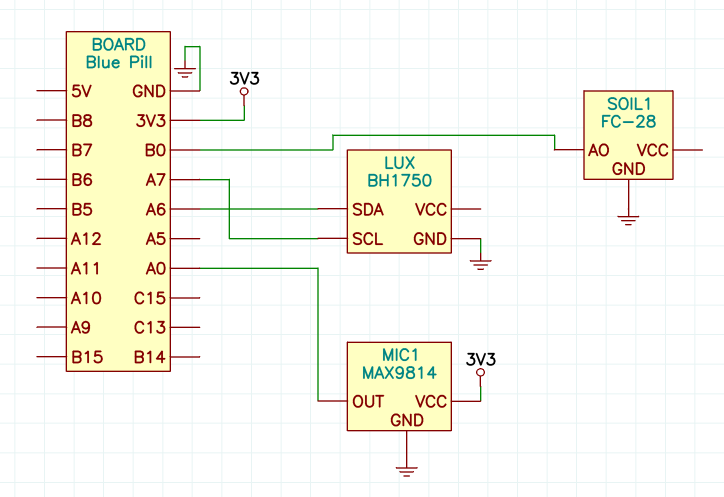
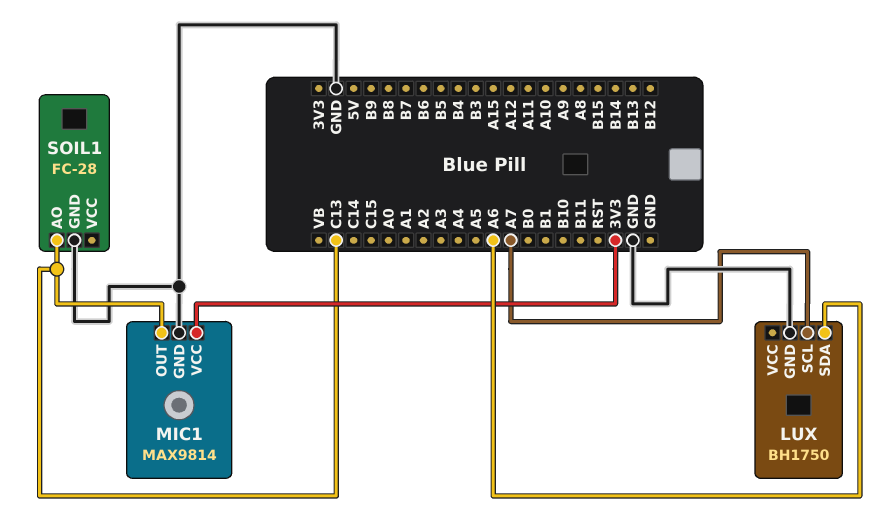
MIC1 pin OUT: A0 -> C13
SOIL1 pin AO: B0 -> C13

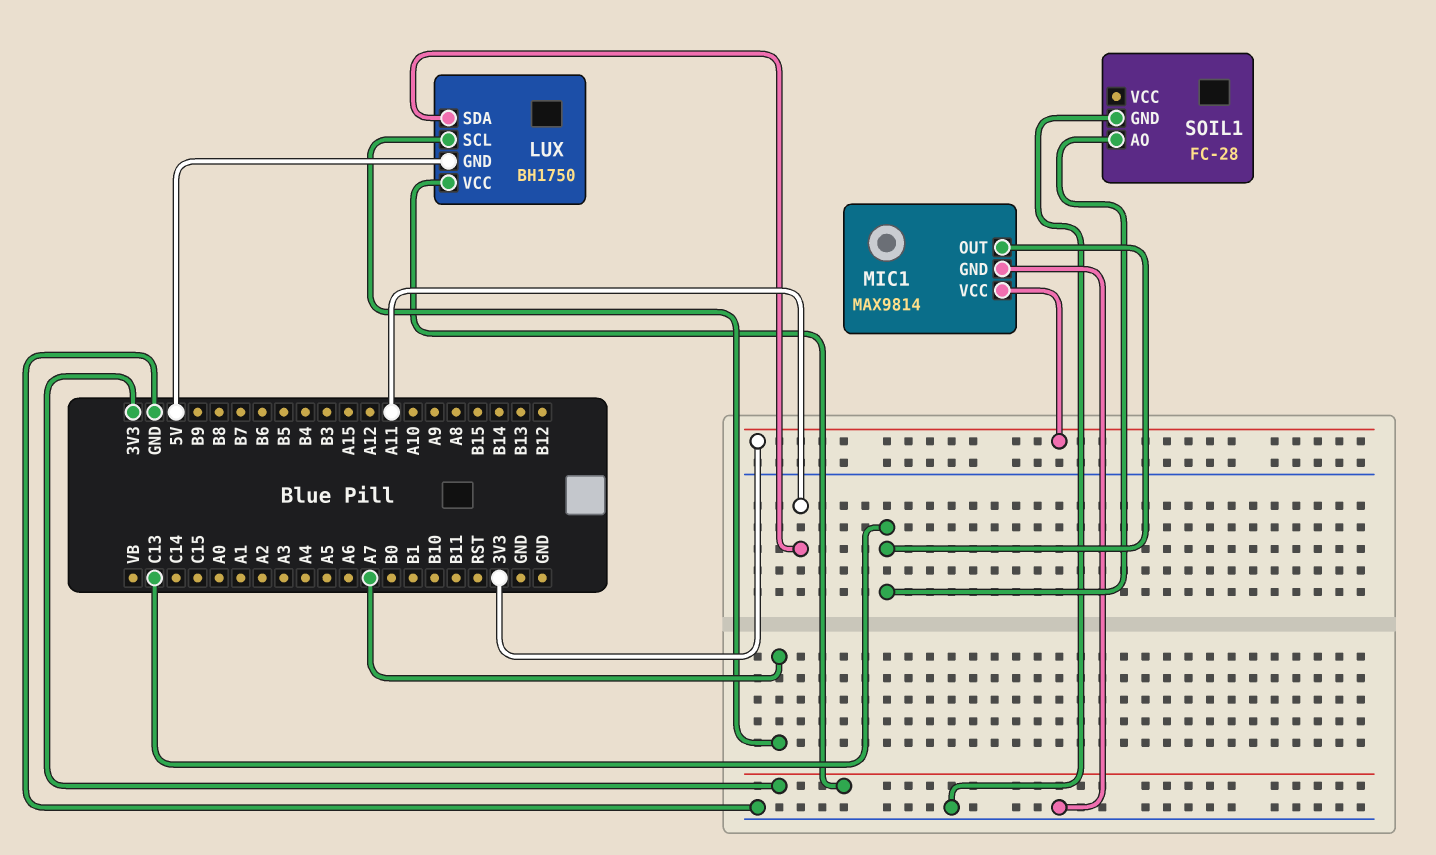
LUX pin GND: GND -> 5V
LUX pin SDA: A6 -> A11
LUX pin VCC: none -> 3V3

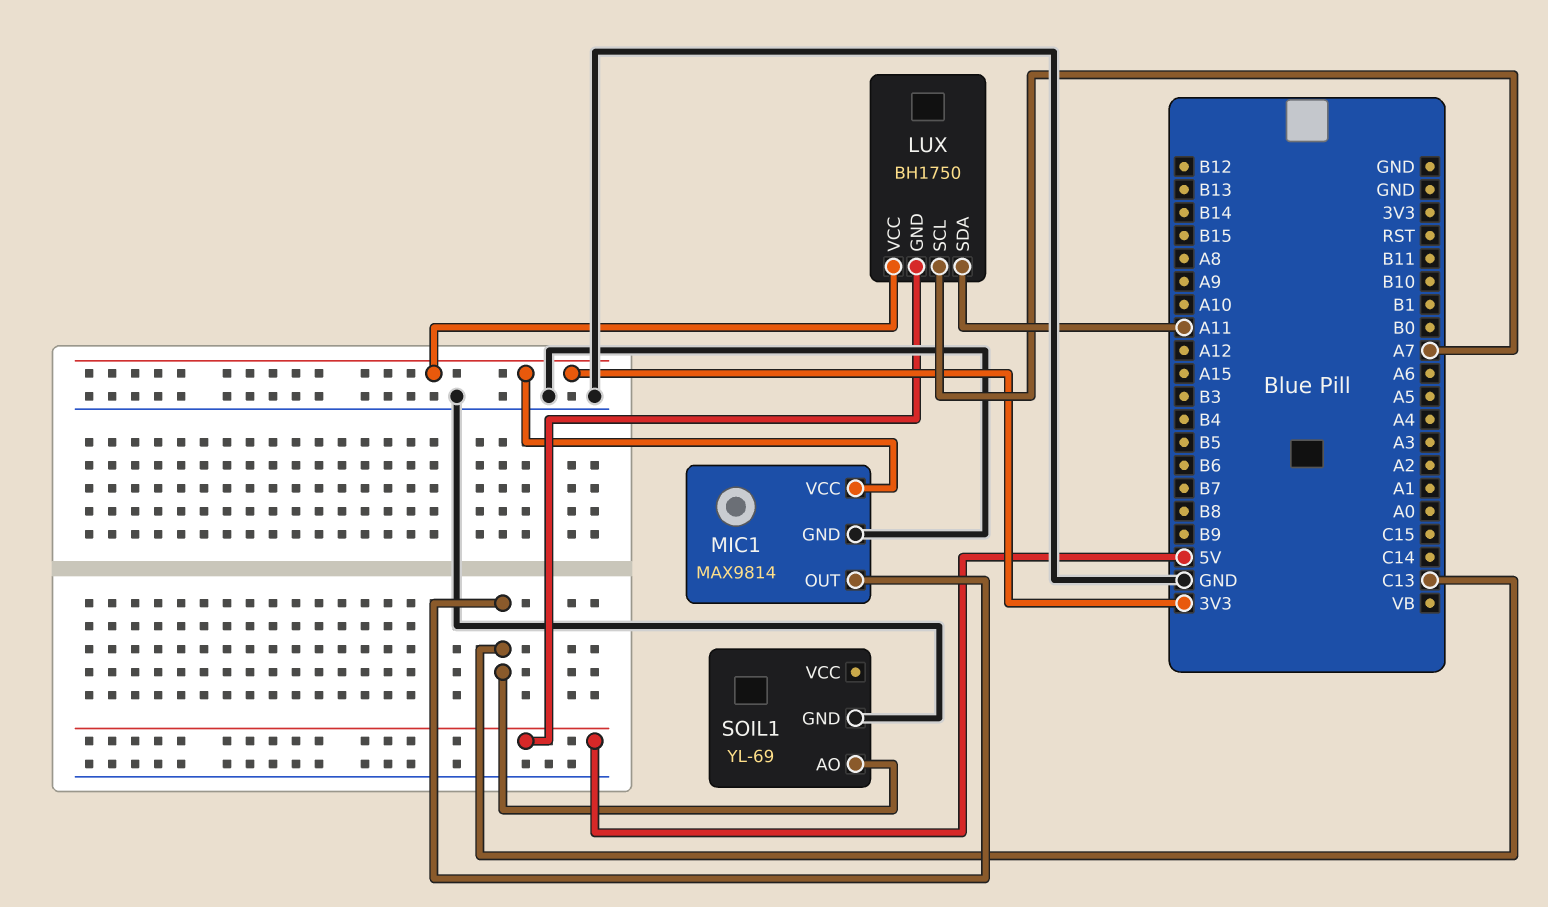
SOIL1: FC-28 -> YL-69

